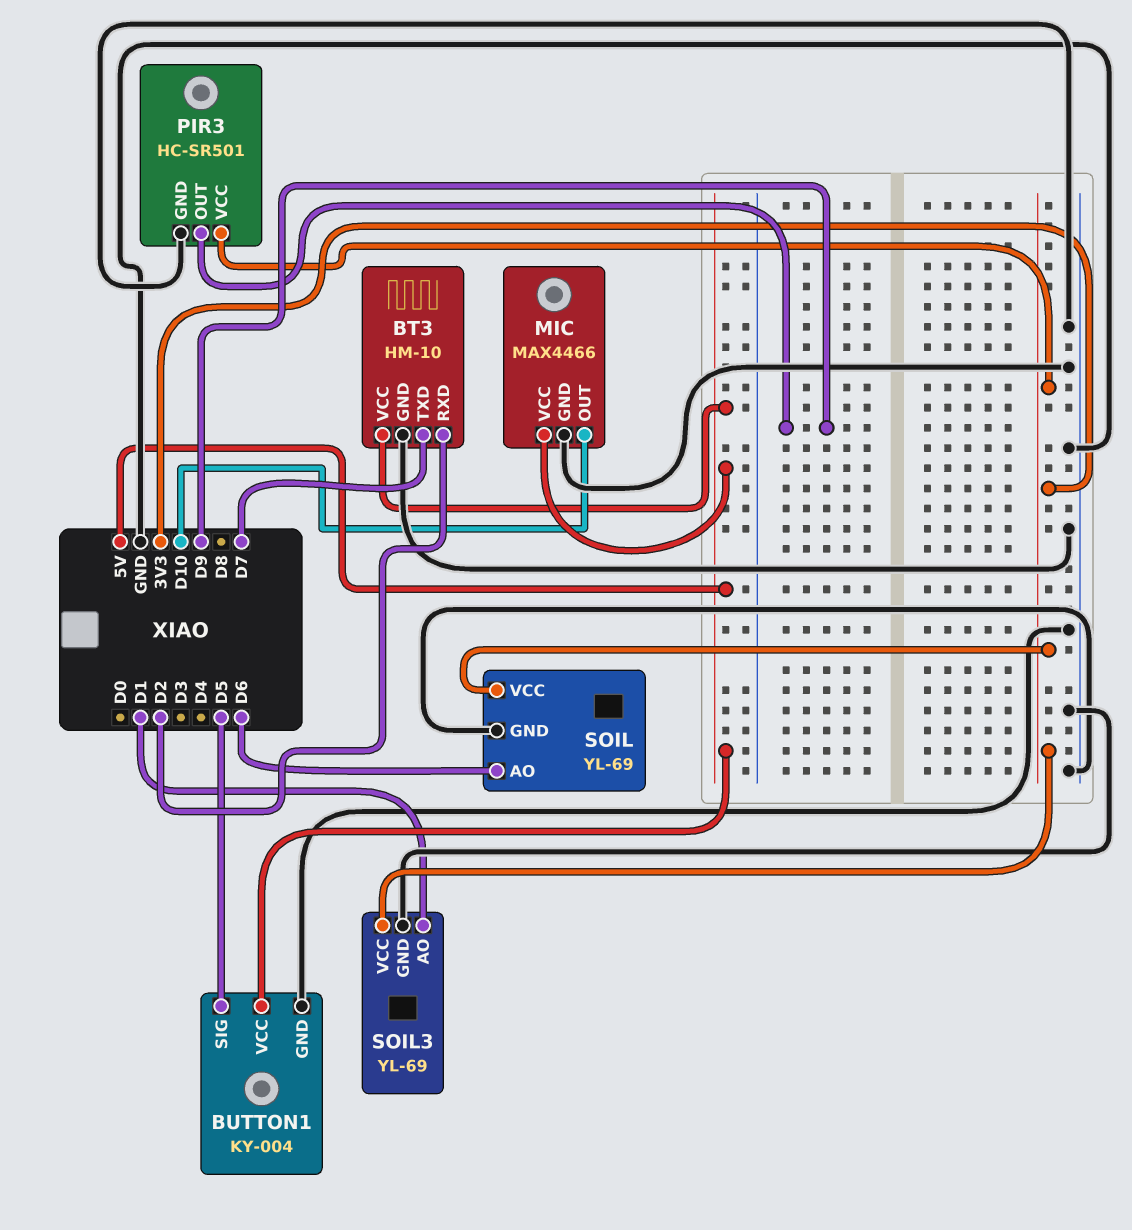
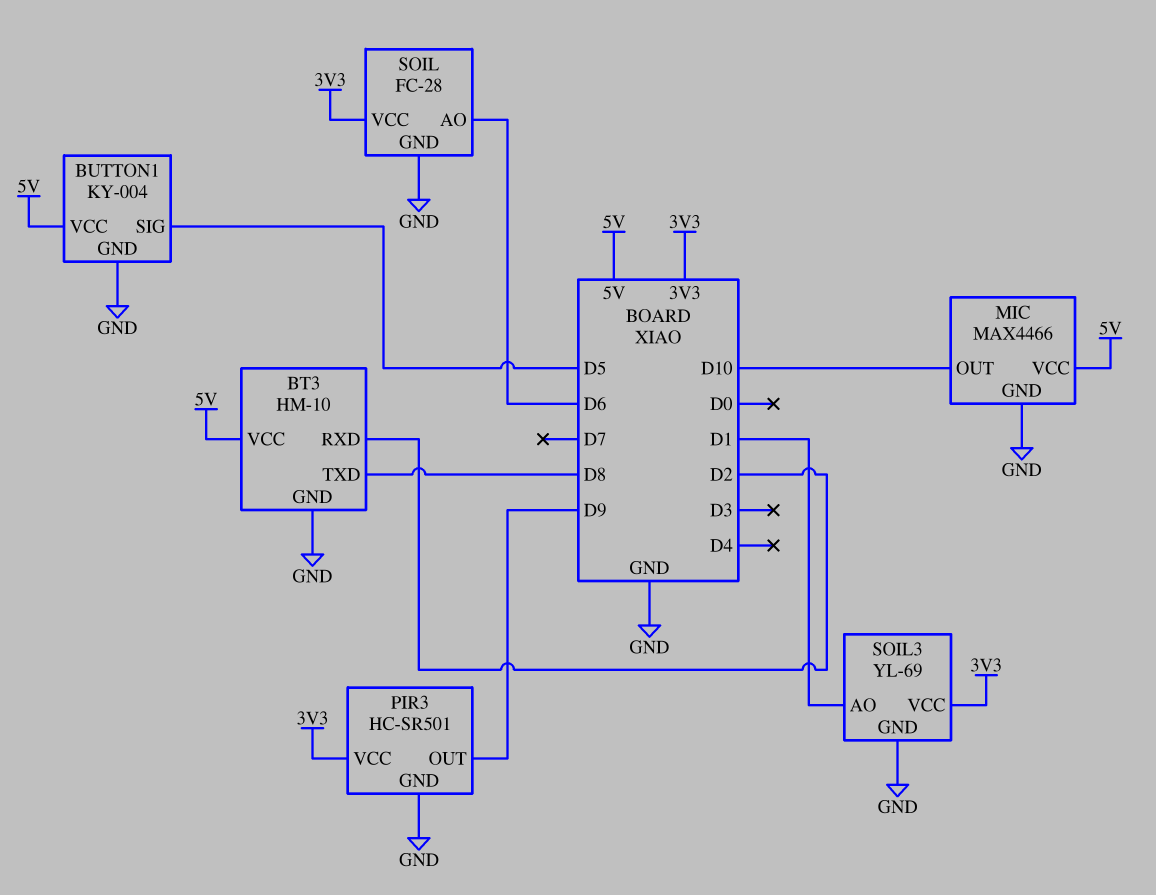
BT3 pin TXD: D7 -> D8
SOIL: YL-69 -> FC-28

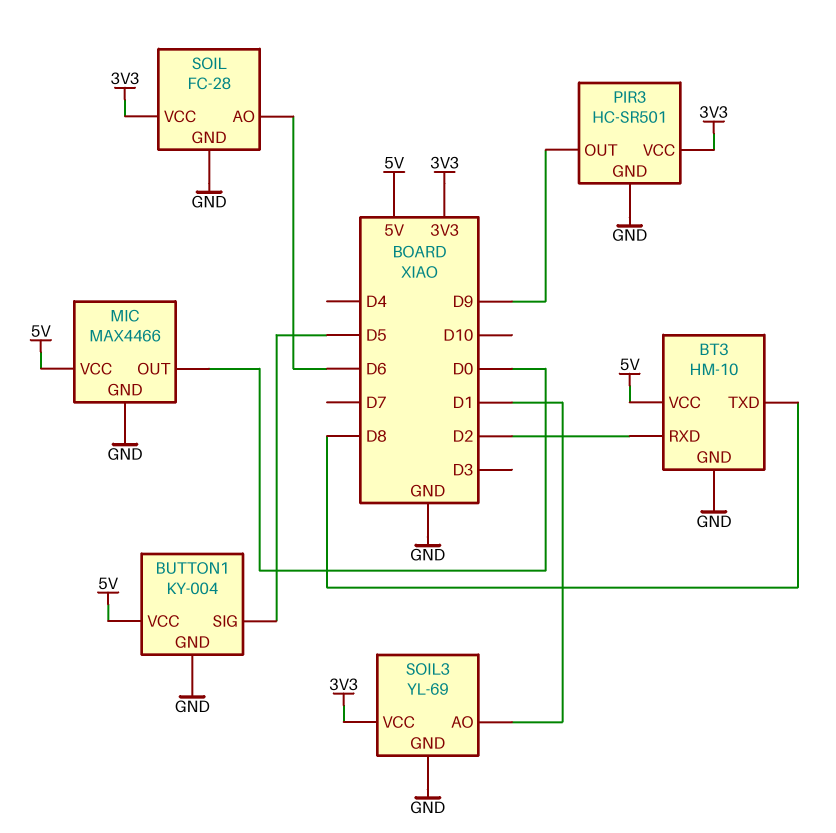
MIC pin OUT: D10 -> D0

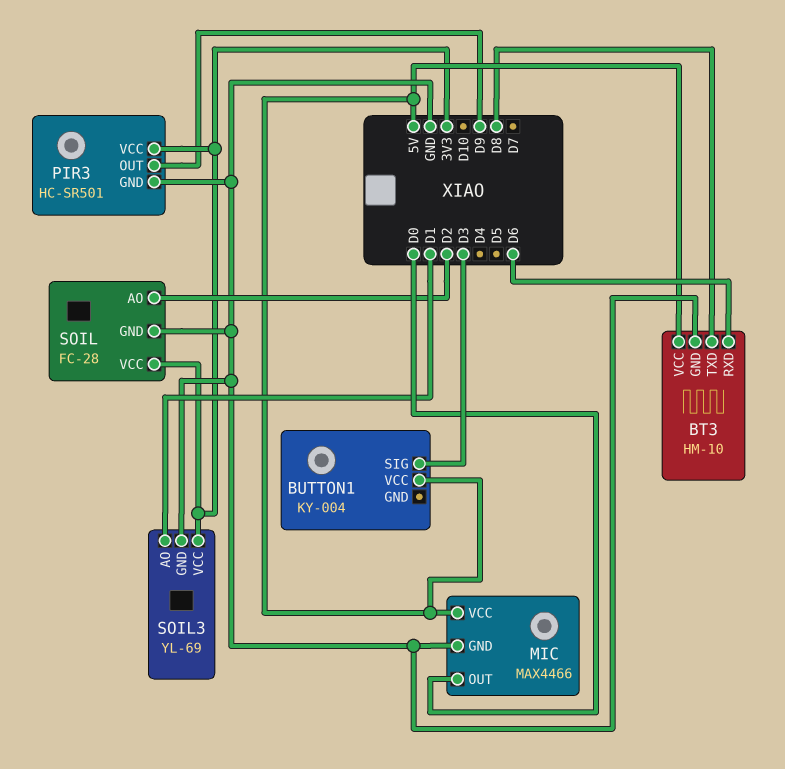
BT3 pin RXD: D2 -> D6
BUTTON1 pin GND: GND -> none
BUTTON1 pin SIG: D5 -> D3
SOIL pin AO: D6 -> D2

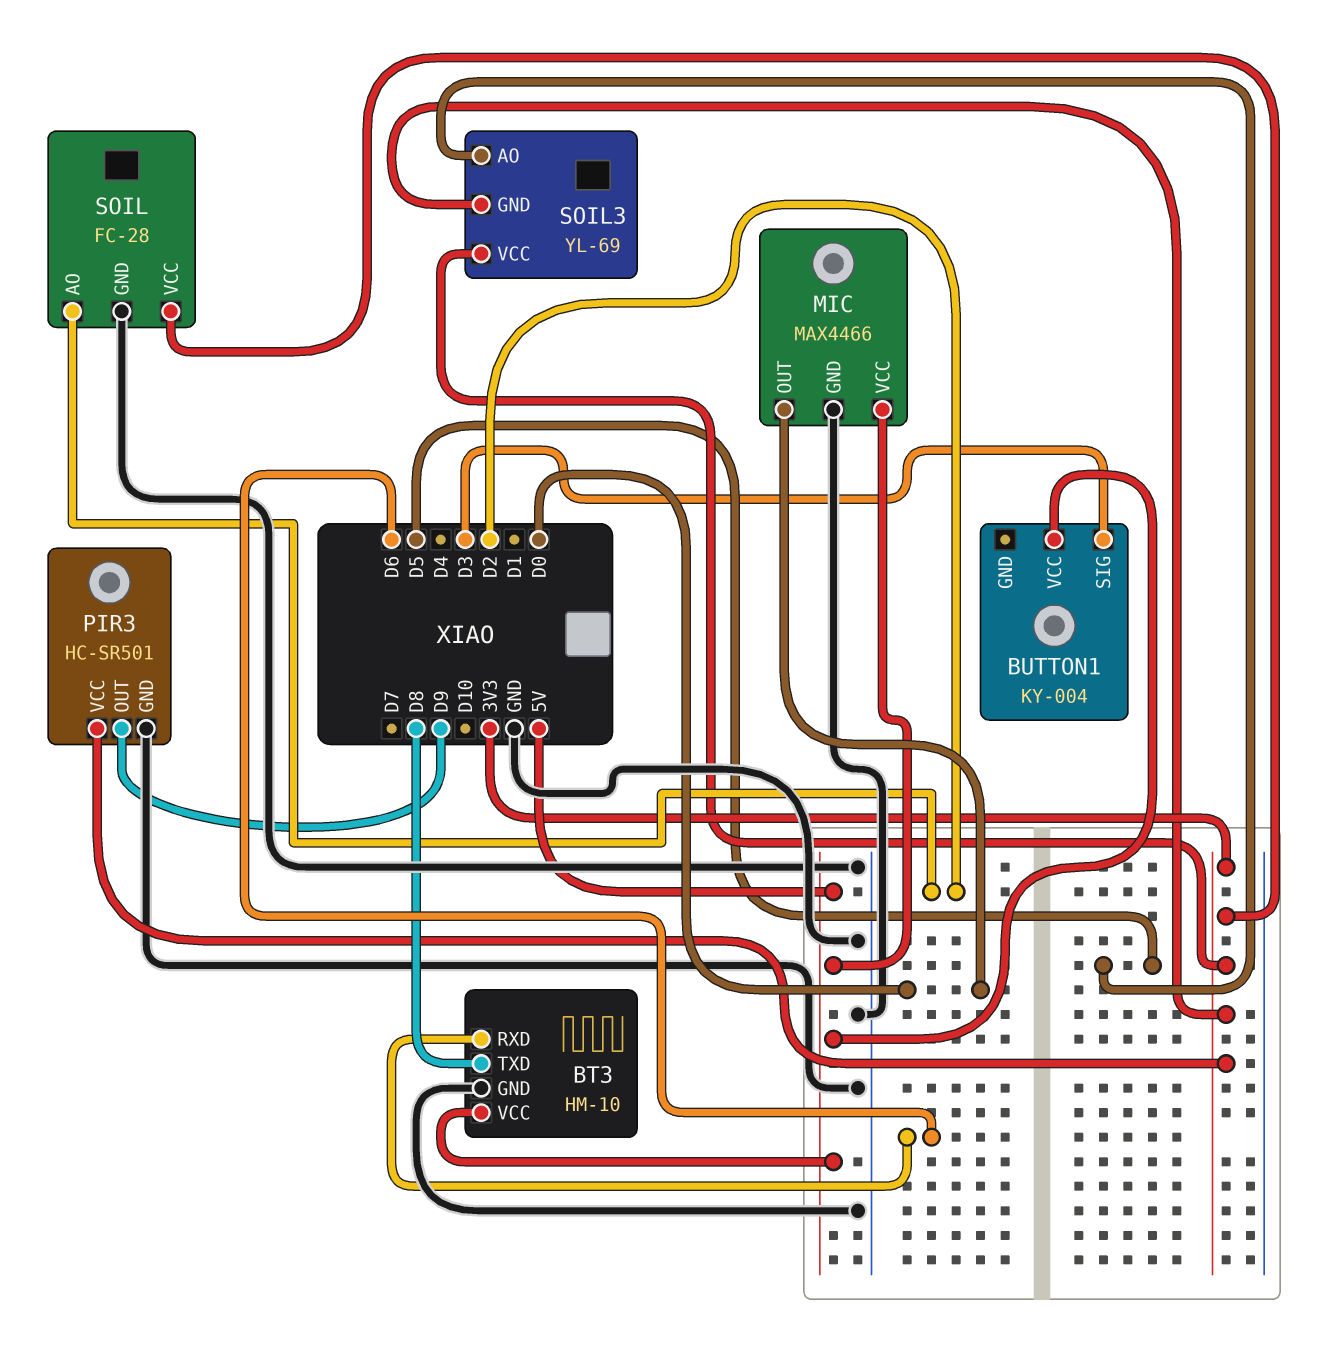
SOIL3 pin AO: D1 -> D5
SOIL3 pin GND: GND -> 3V3

